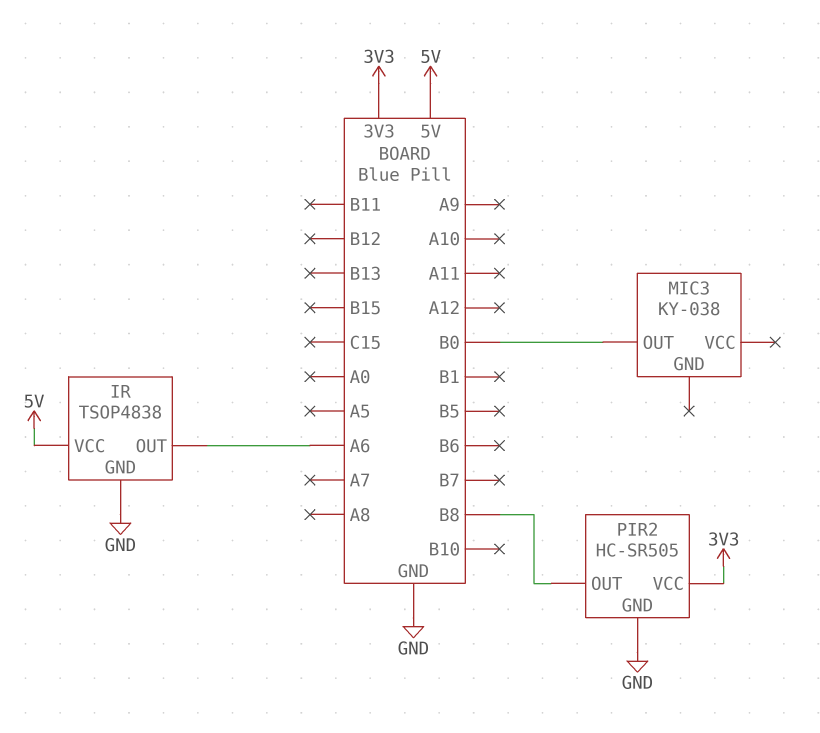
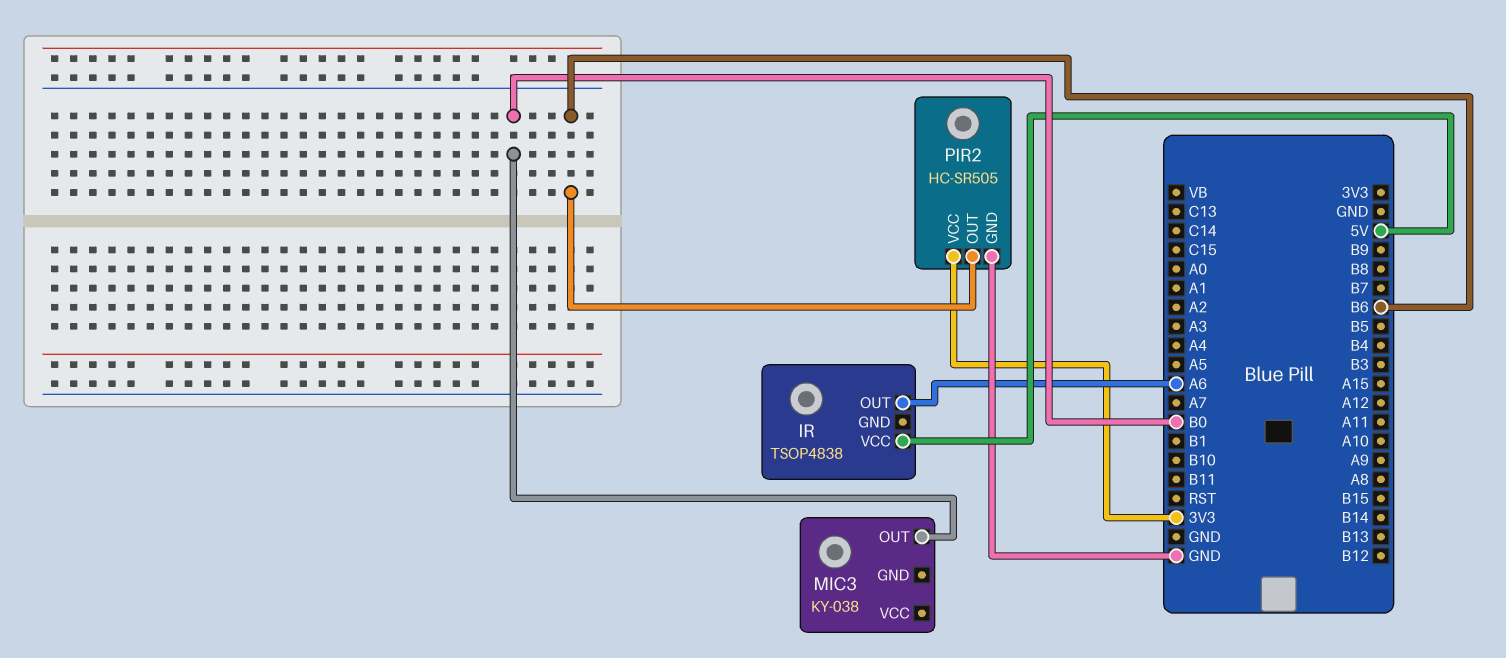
IR pin GND: GND -> none
PIR2 pin OUT: B8 -> B6

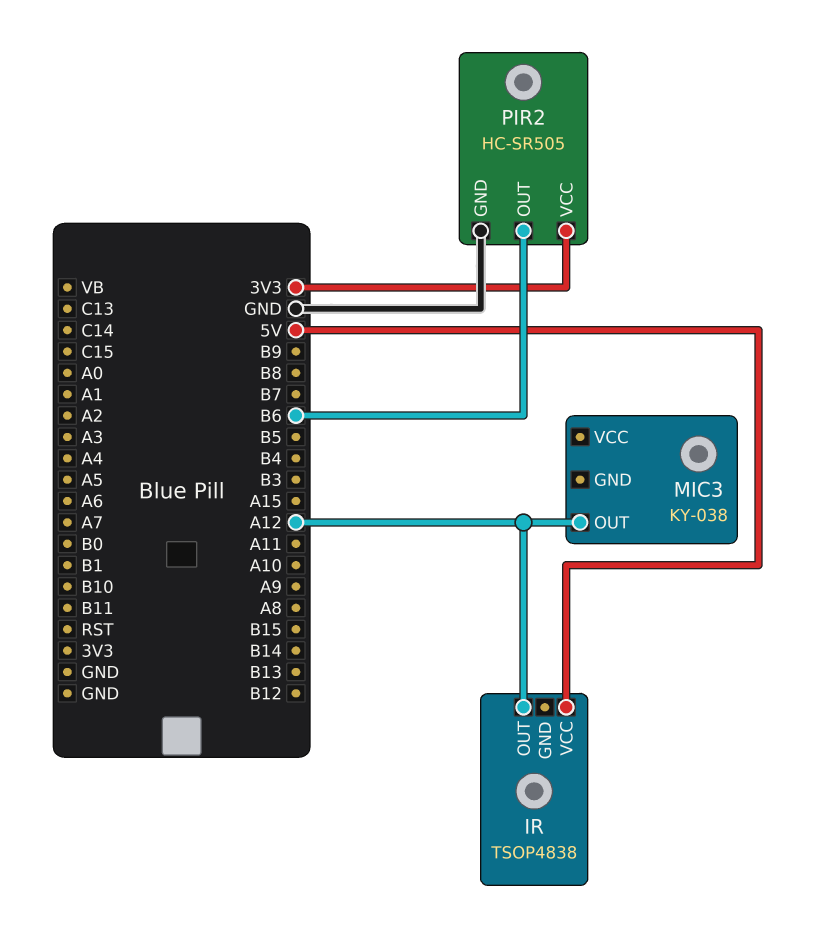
IR pin OUT: A6 -> A12
MIC3 pin OUT: B0 -> A12

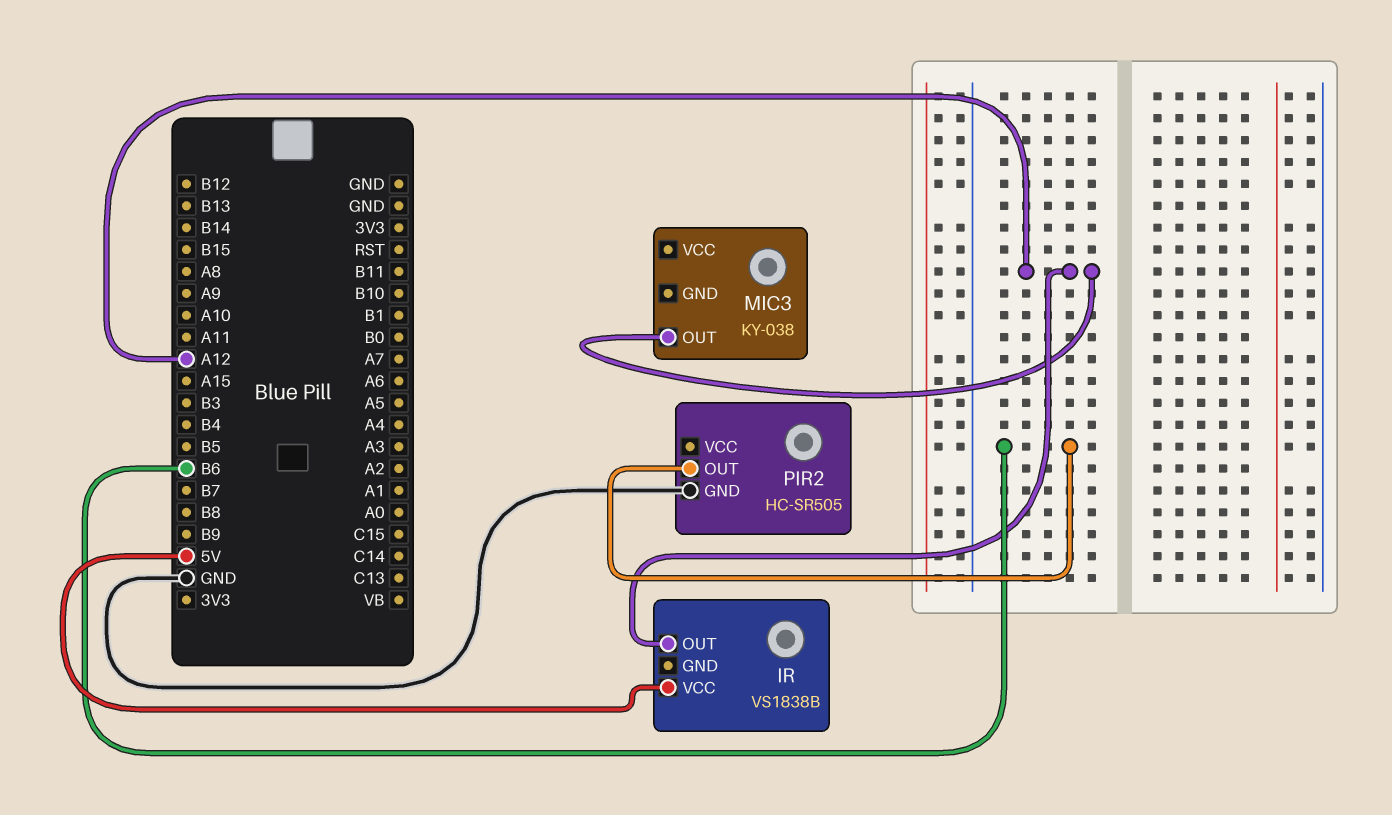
IR: TSOP4838 -> VS1838B
PIR2 pin VCC: 3V3 -> none

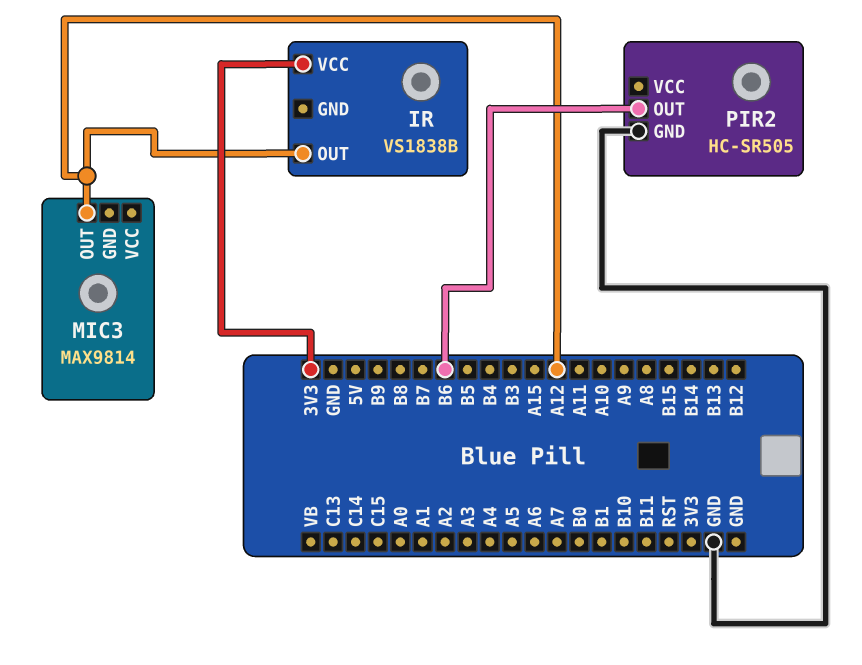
IR pin VCC: 5V -> 3V3
MIC3: KY-038 -> MAX9814

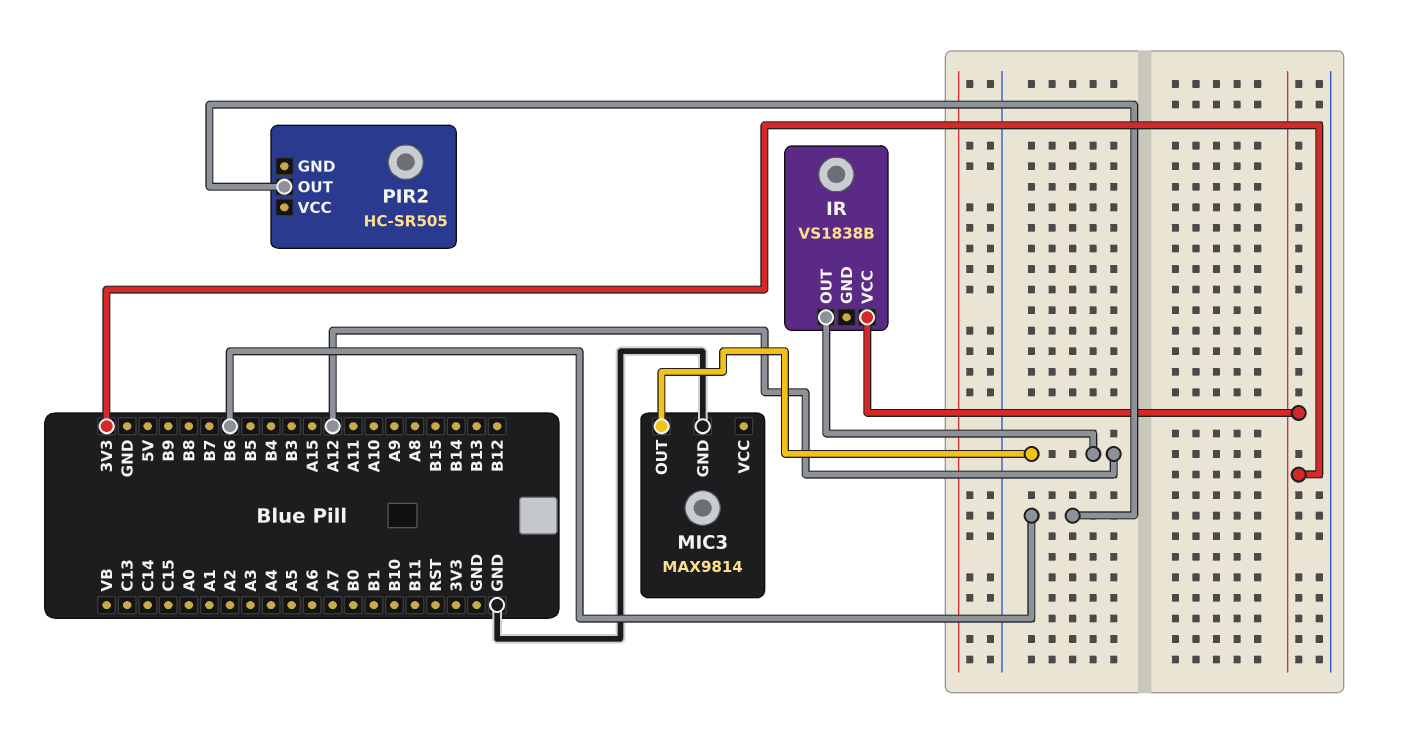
MIC3 pin GND: none -> GND
PIR2 pin GND: GND -> none

